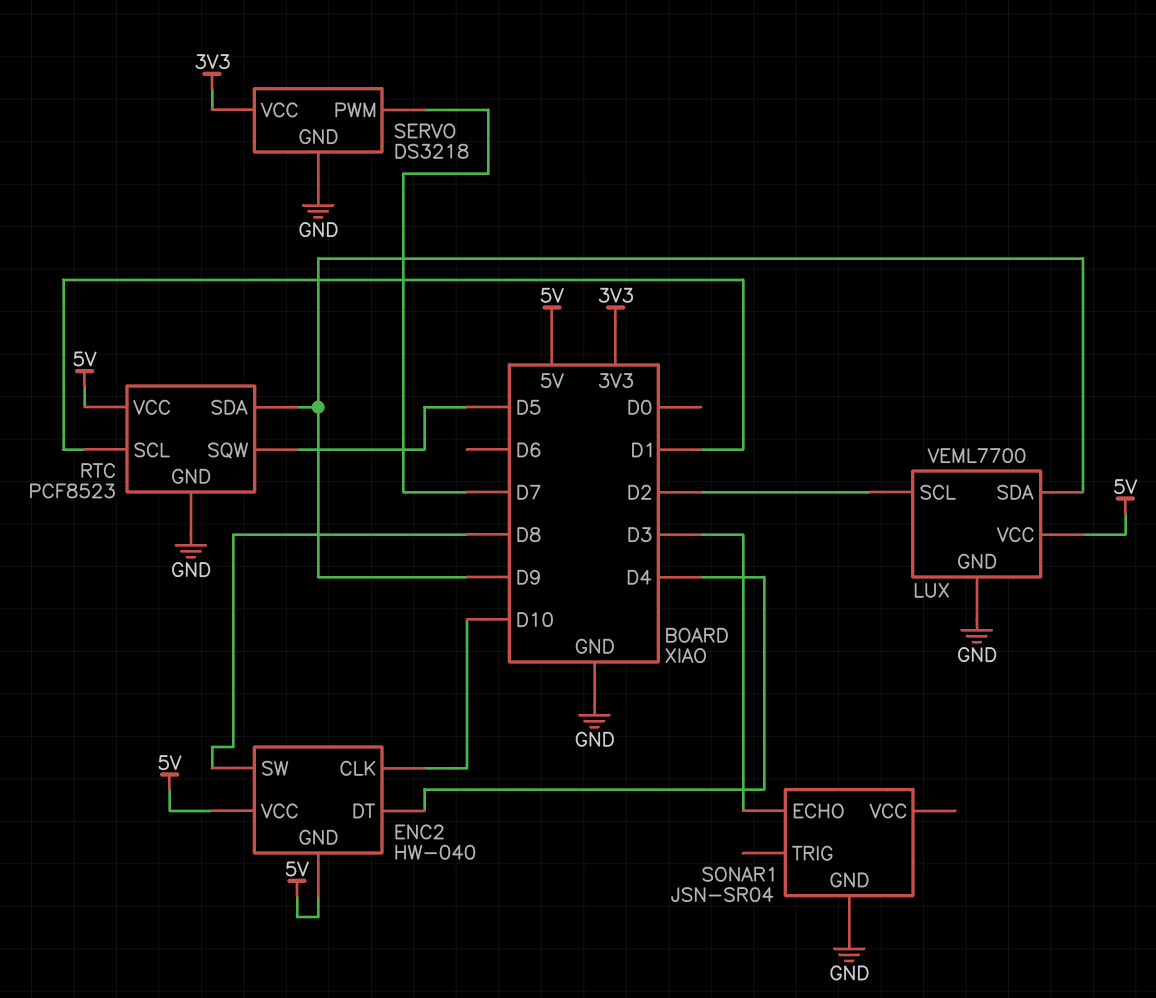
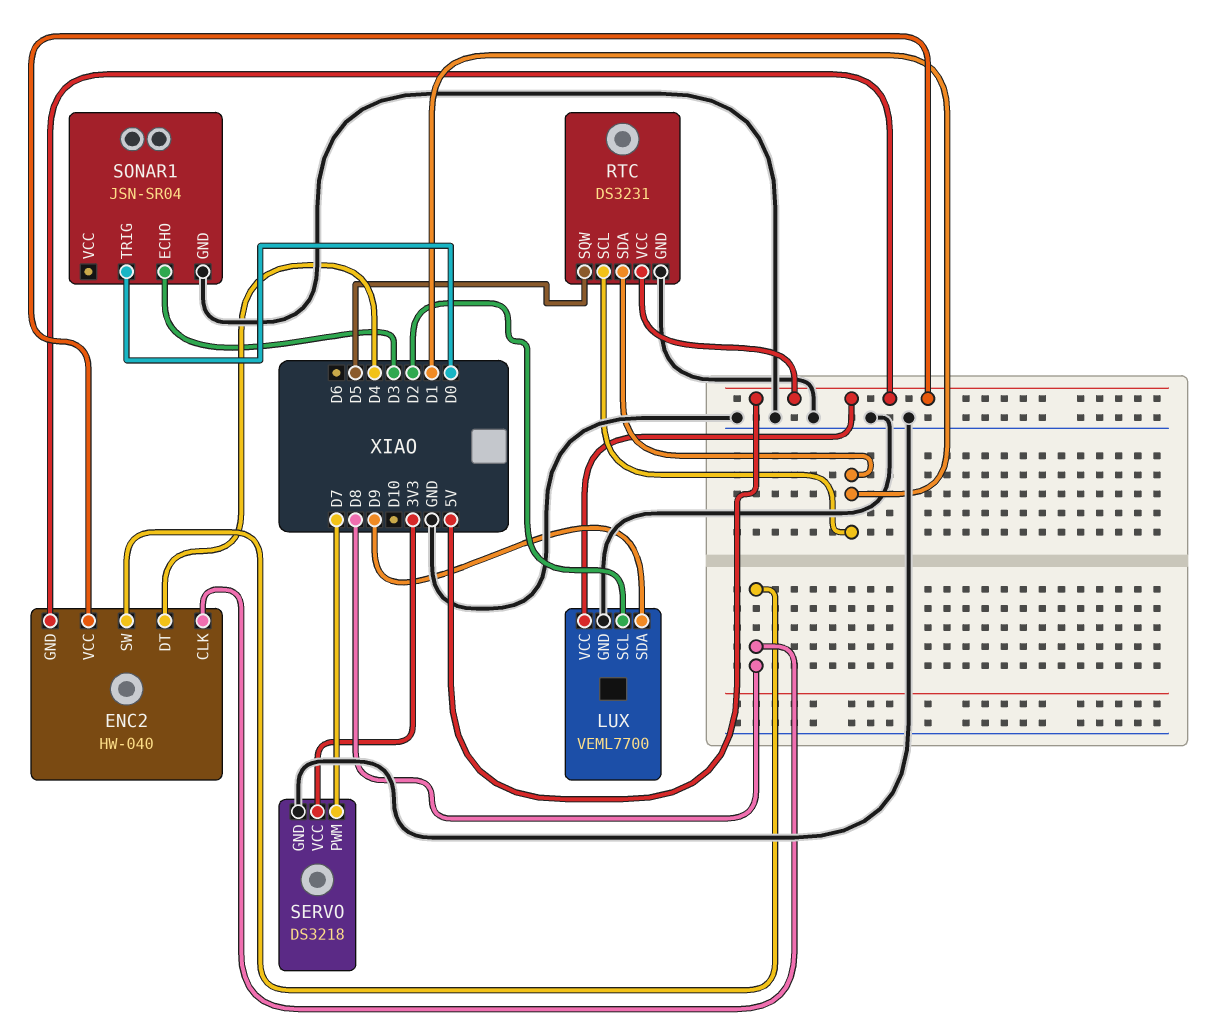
ENC2 pin CLK: D10 -> D8
RTC: PCF8523 -> DS3231
RTC pin SDA: D9 -> D1
SONAR1 pin TRIG: none -> D0

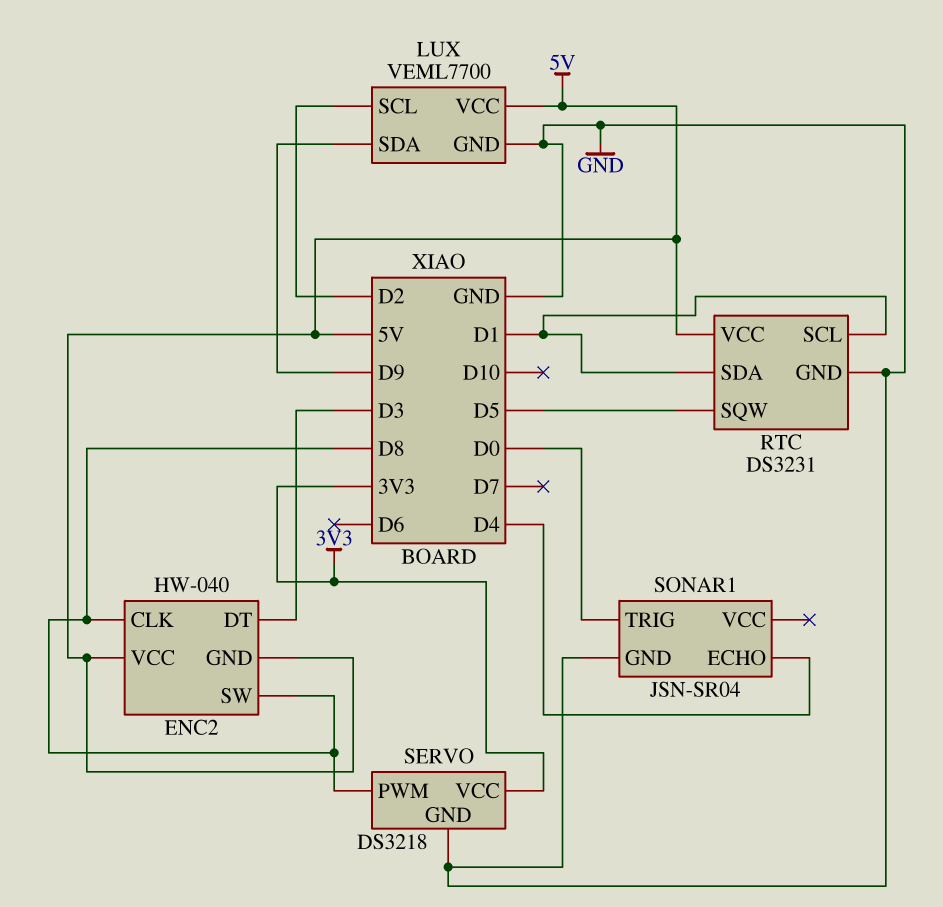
ENC2 pin DT: D4 -> D3
SERVO pin PWM: D7 -> D8
SONAR1 pin ECHO: D3 -> D4

